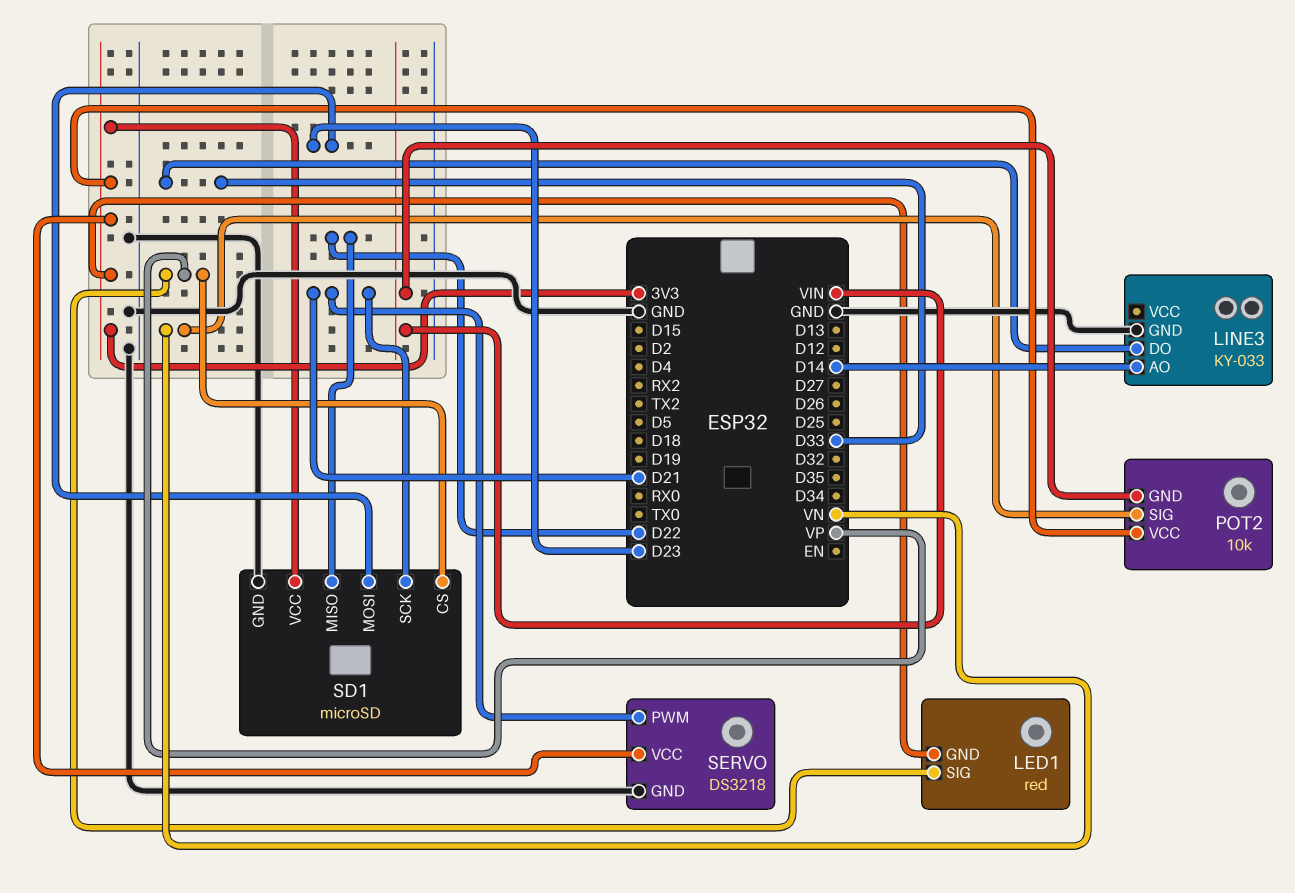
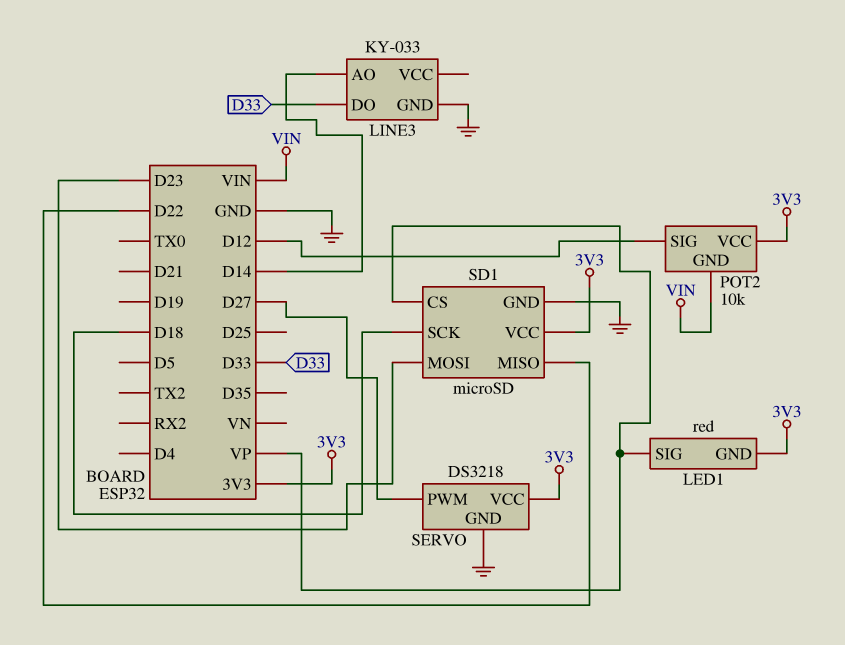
POT2 pin SIG: VN -> D12
SD1 pin SCK: D21 -> D18
SERVO pin PWM: D21 -> D27

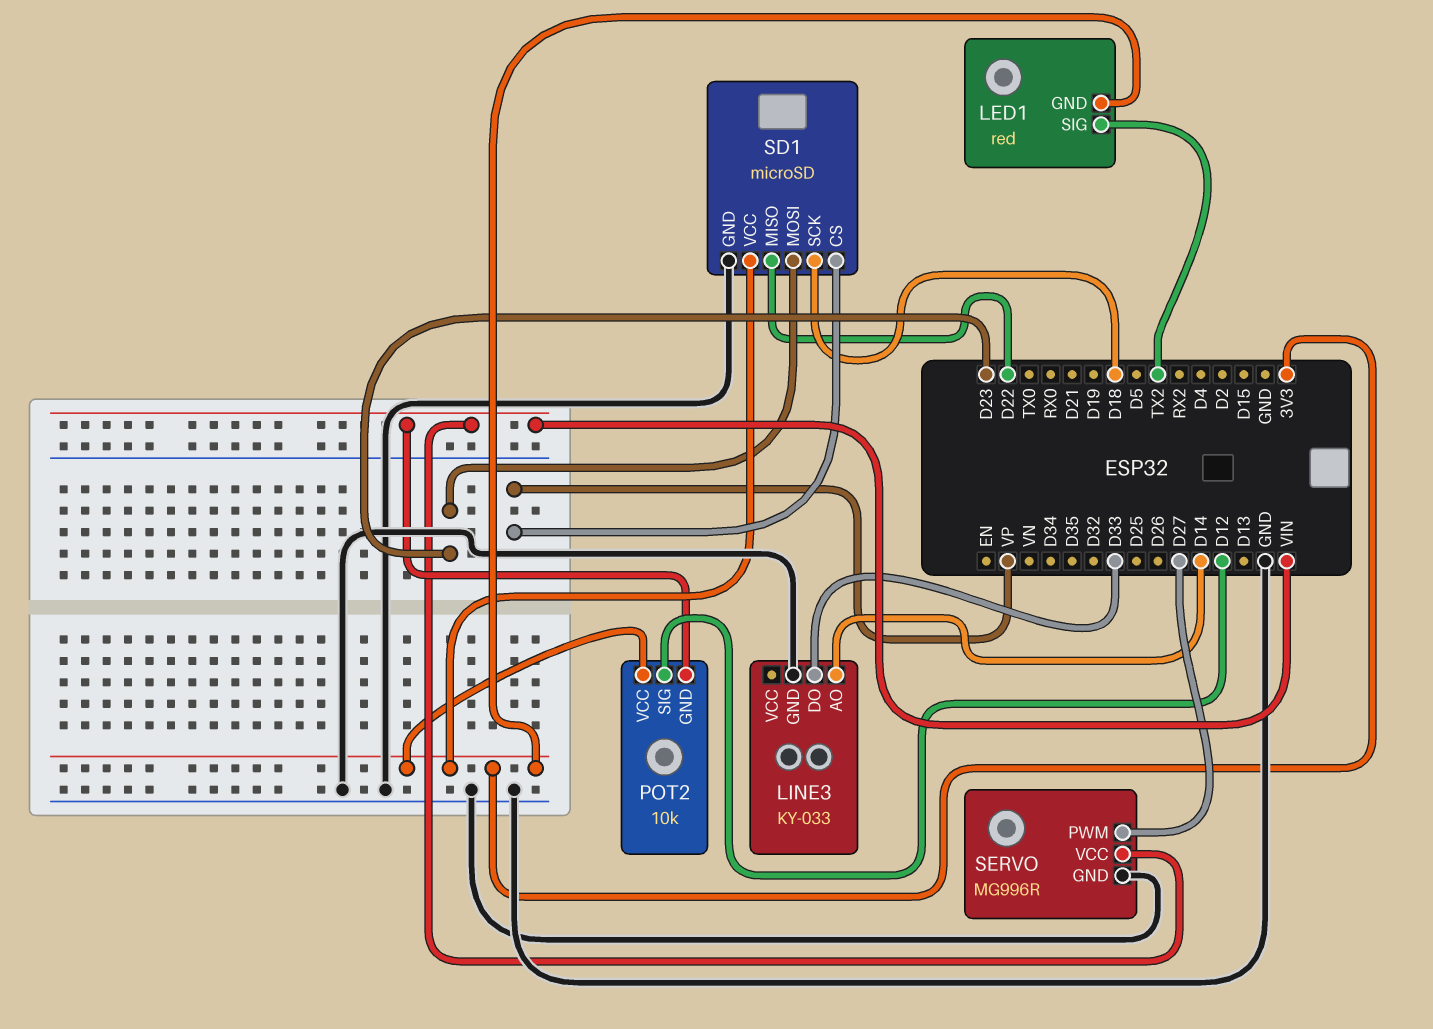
LED1 pin SIG: VP -> TX2
SERVO: DS3218 -> MG996R
SERVO pin VCC: 3V3 -> VIN

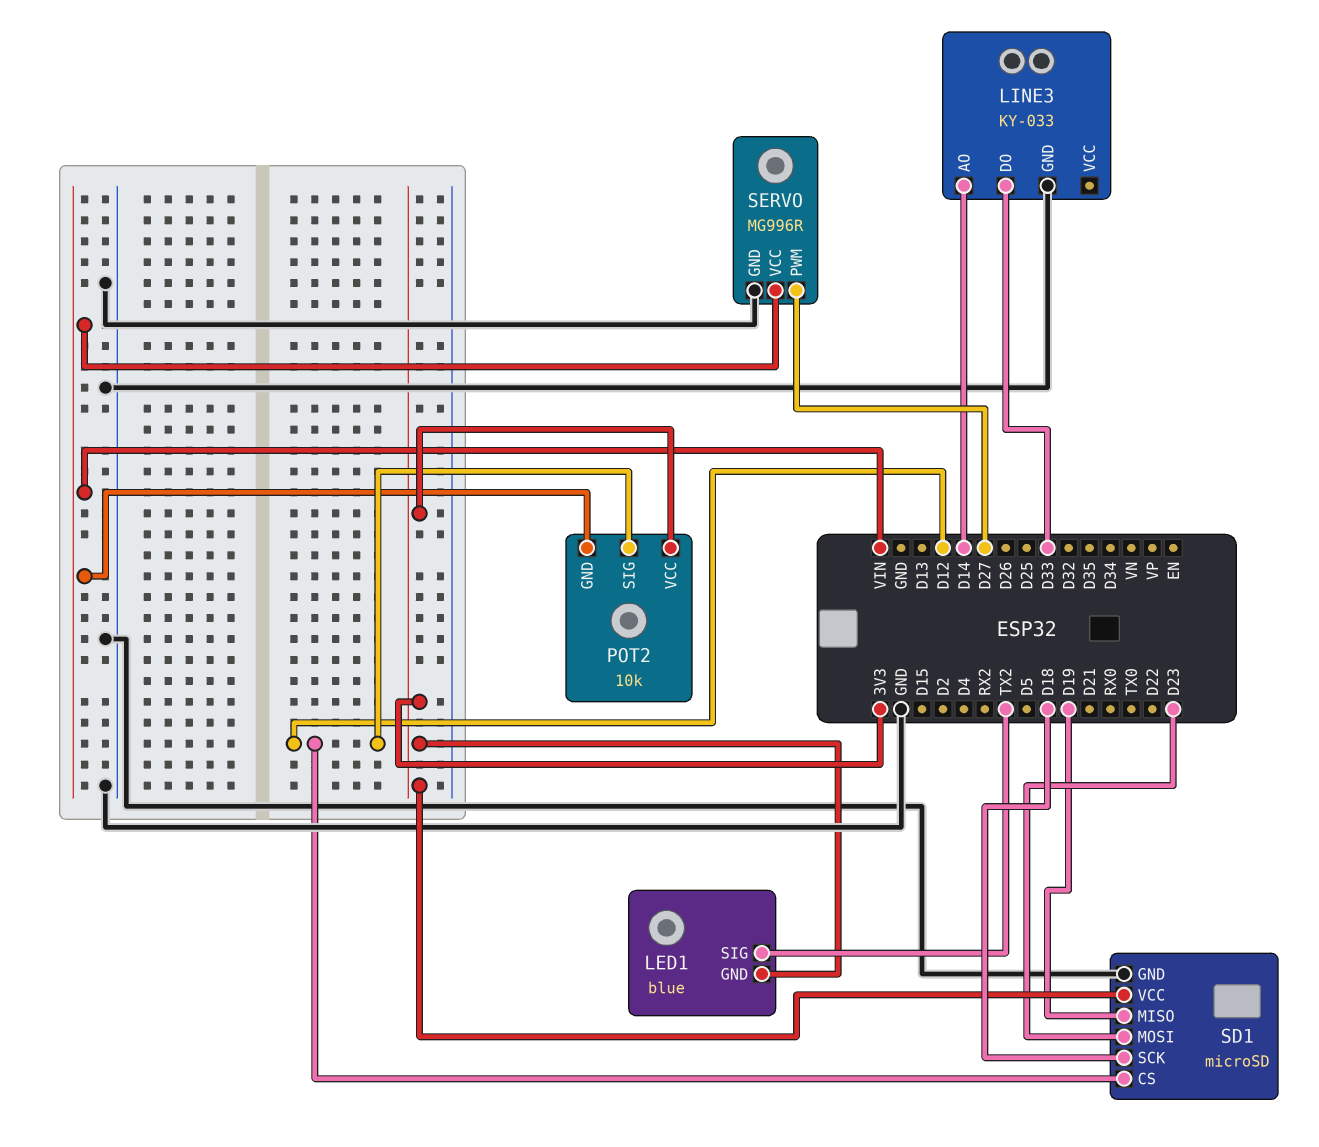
LED1: red -> blue
SD1 pin CS: VP -> D12
SD1 pin MISO: D22 -> D19

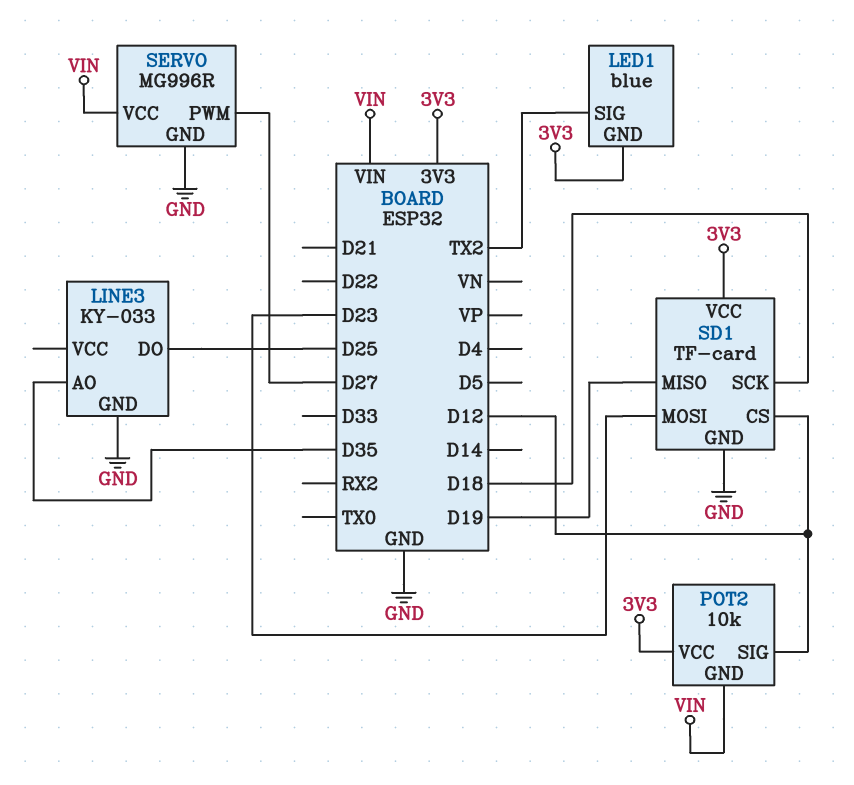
LINE3 pin AO: D14 -> D35
LINE3 pin DO: D33 -> D25
SD1: microSD -> TF-card

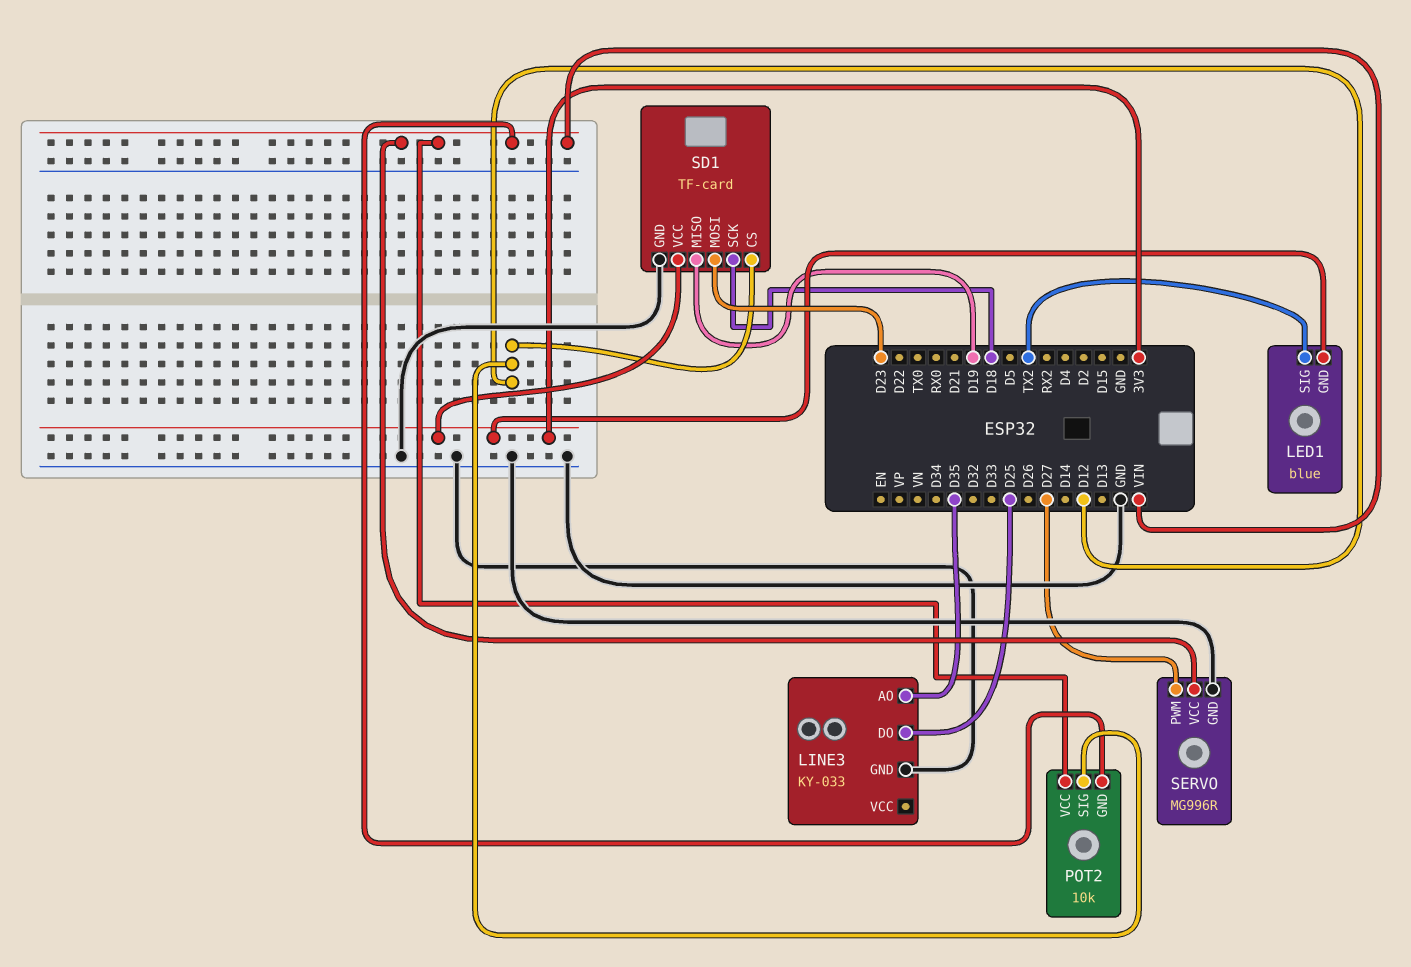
POT2 pin VCC: 3V3 -> VIN

